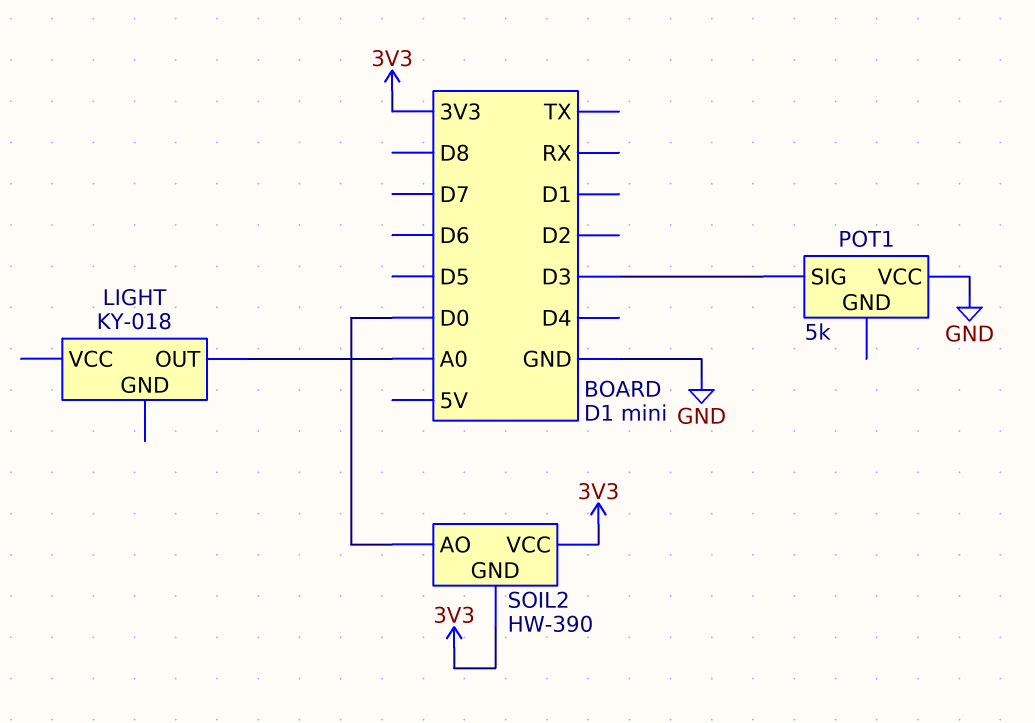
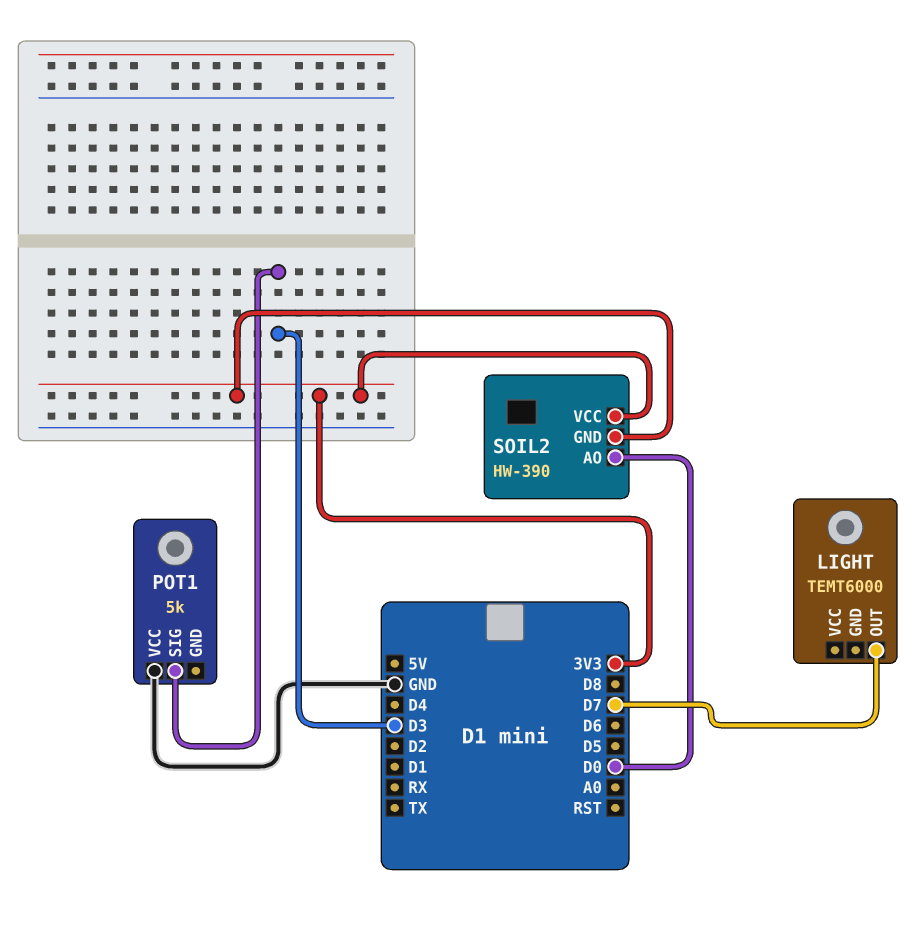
LIGHT: KY-018 -> TEMT6000
LIGHT pin OUT: A0 -> D7

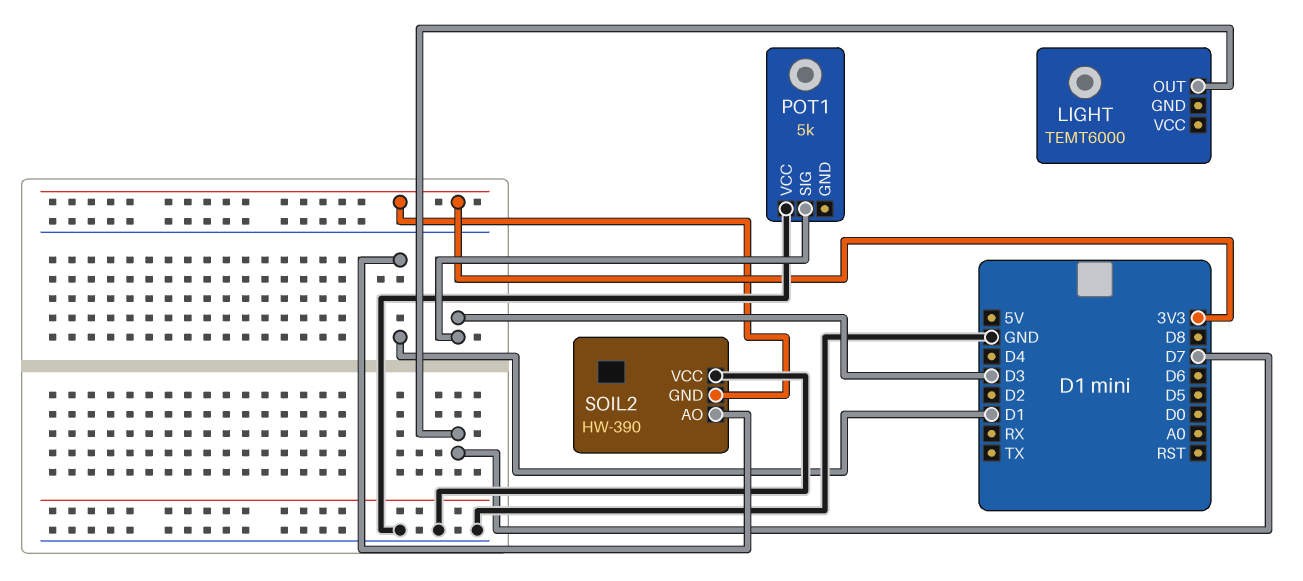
SOIL2 pin AO: D0 -> D1
SOIL2 pin VCC: 3V3 -> GND

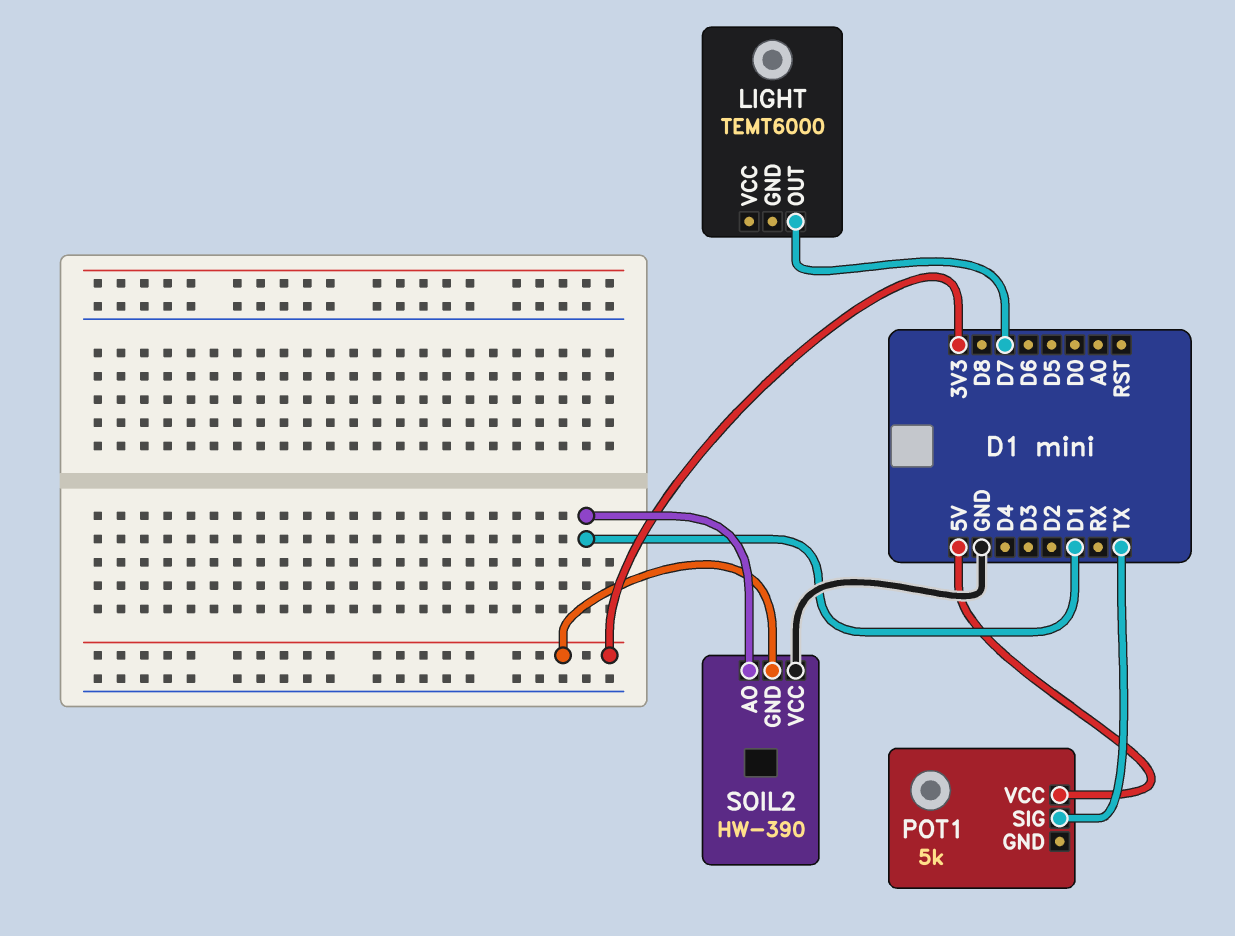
POT1 pin SIG: D3 -> TX
POT1 pin VCC: GND -> 5V

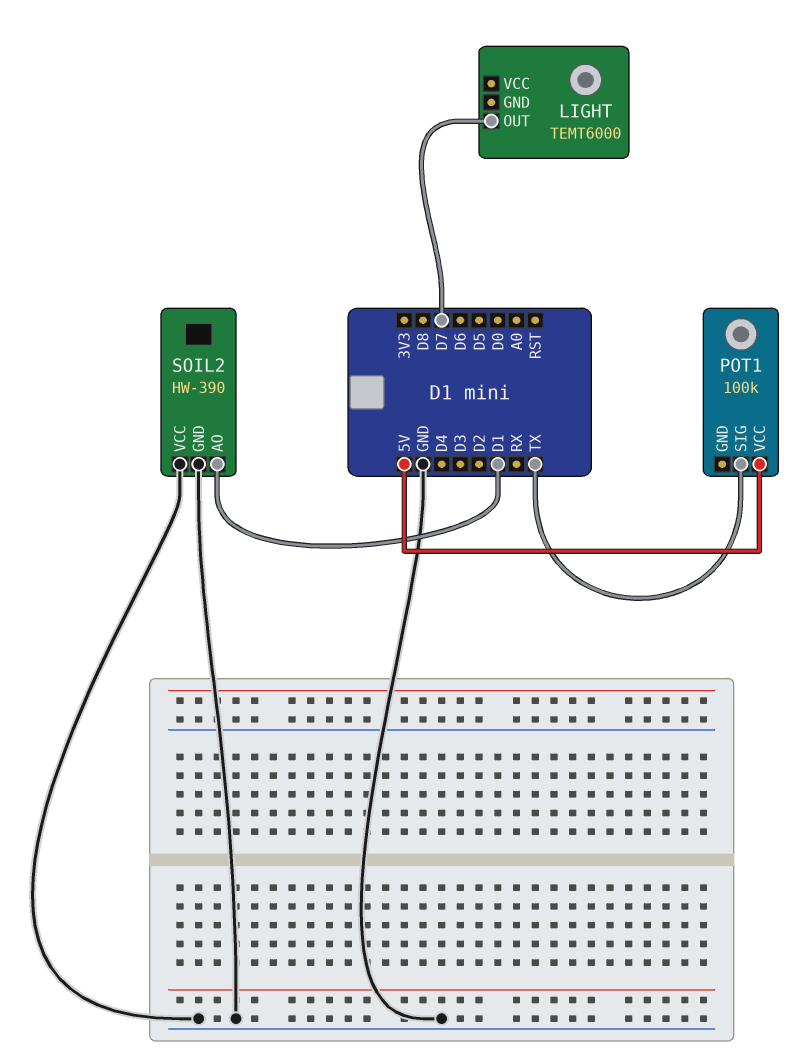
POT1: 5k -> 100k
SOIL2 pin GND: 3V3 -> GND

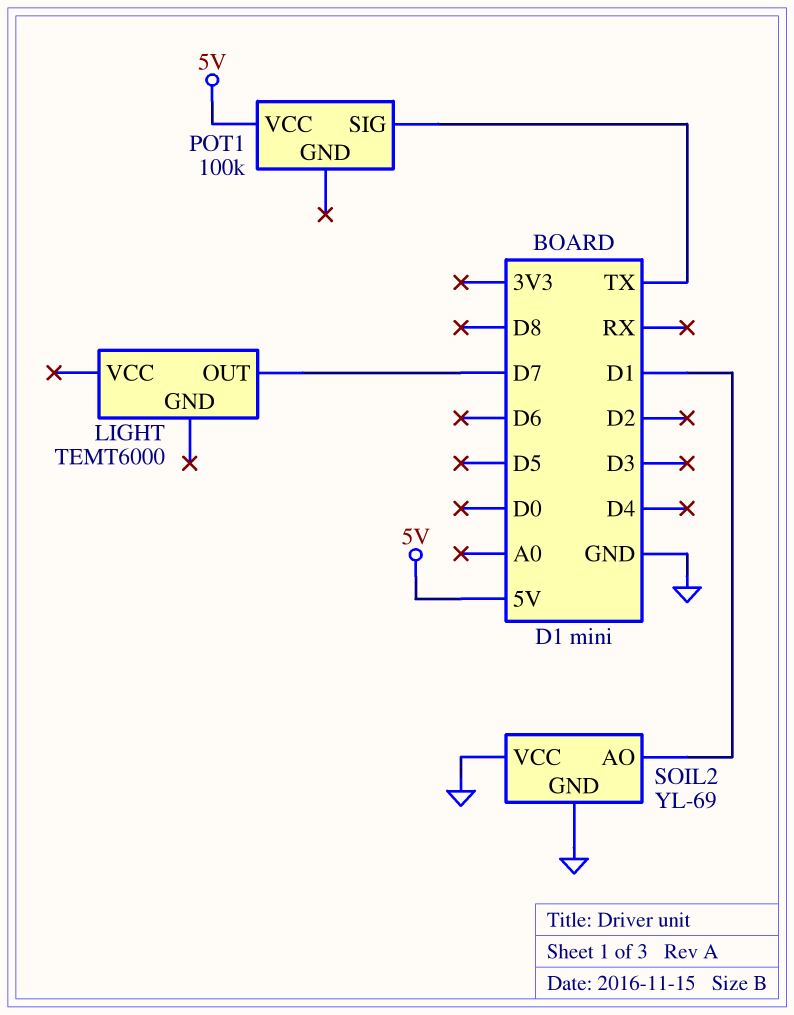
SOIL2: HW-390 -> YL-69

